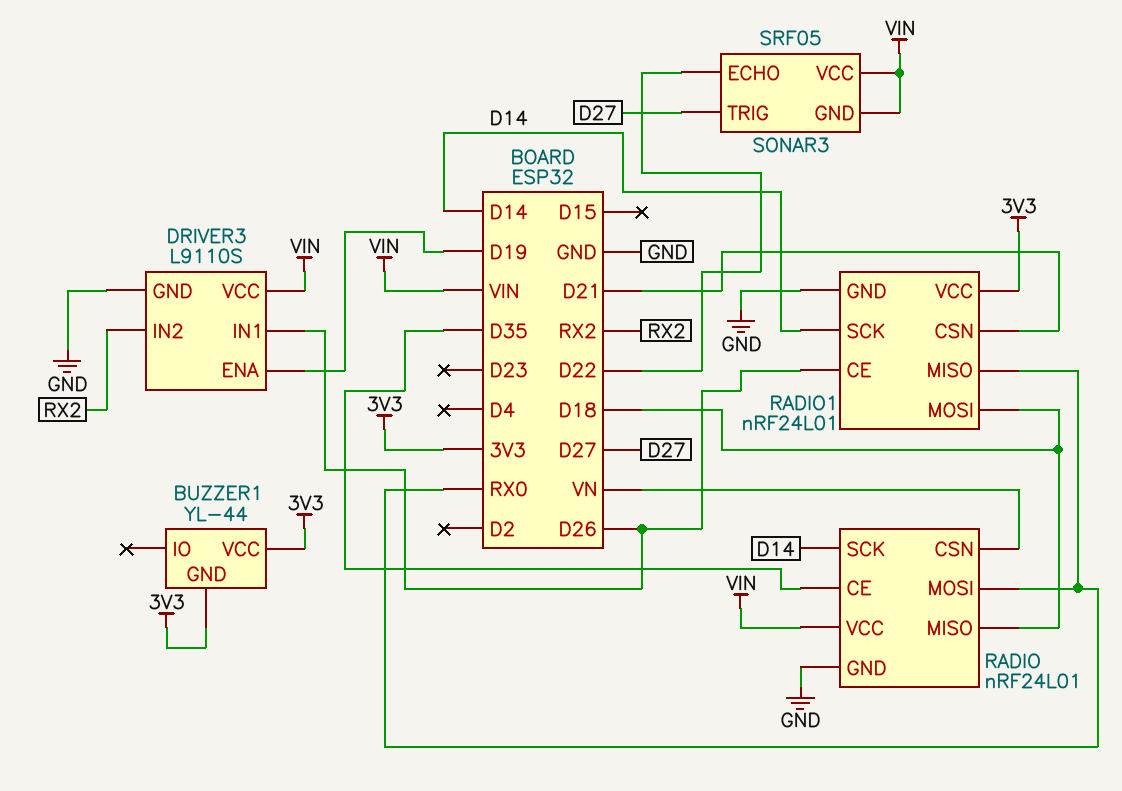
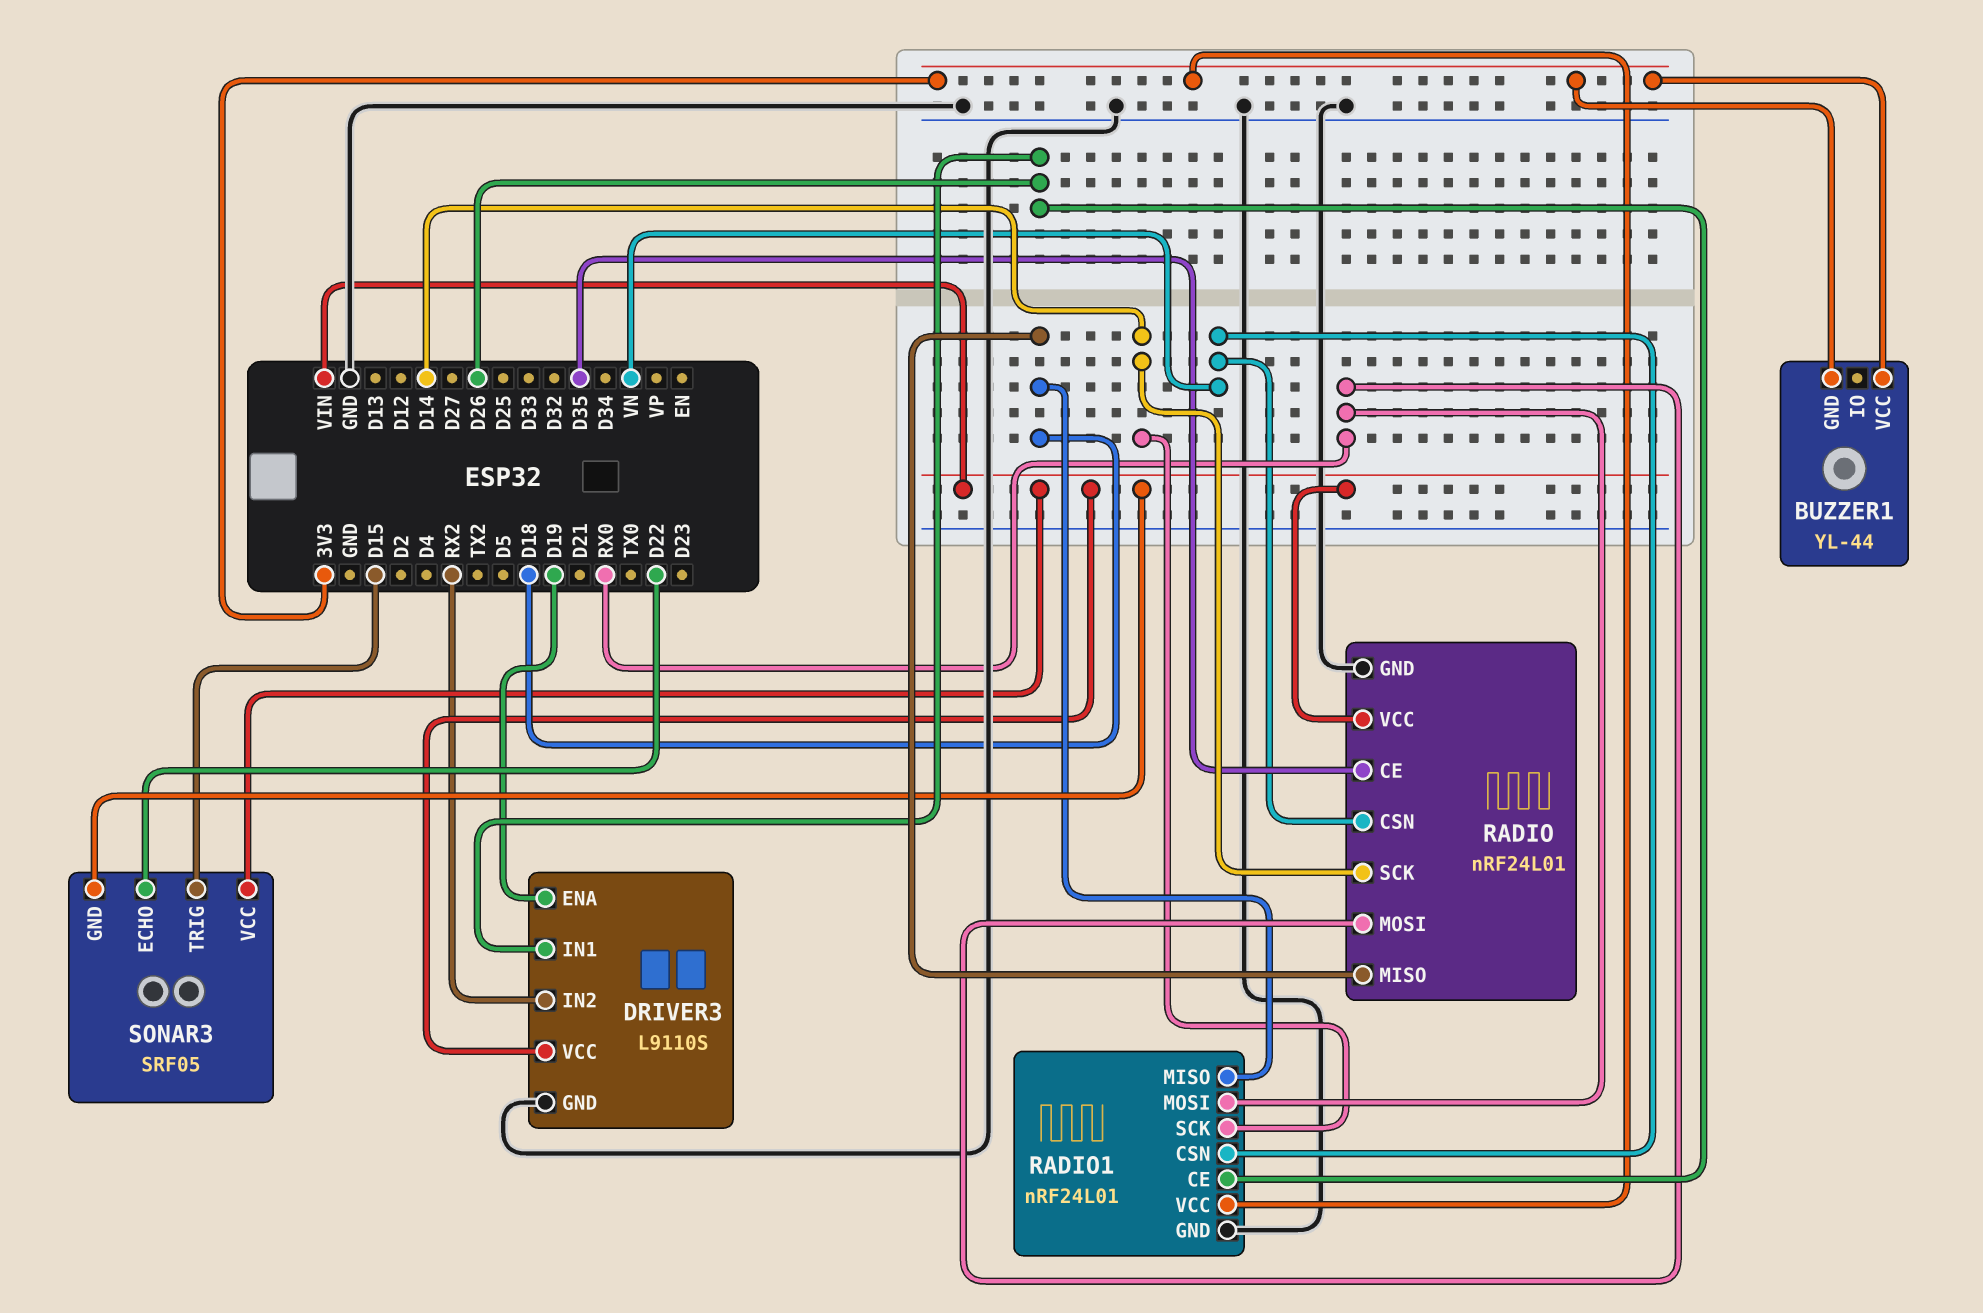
RADIO1 pin CSN: D21 -> VN
RADIO1 pin MISO: RX0 -> D18
RADIO1 pin MOSI: D18 -> RX0
SONAR3 pin TRIG: D27 -> D15

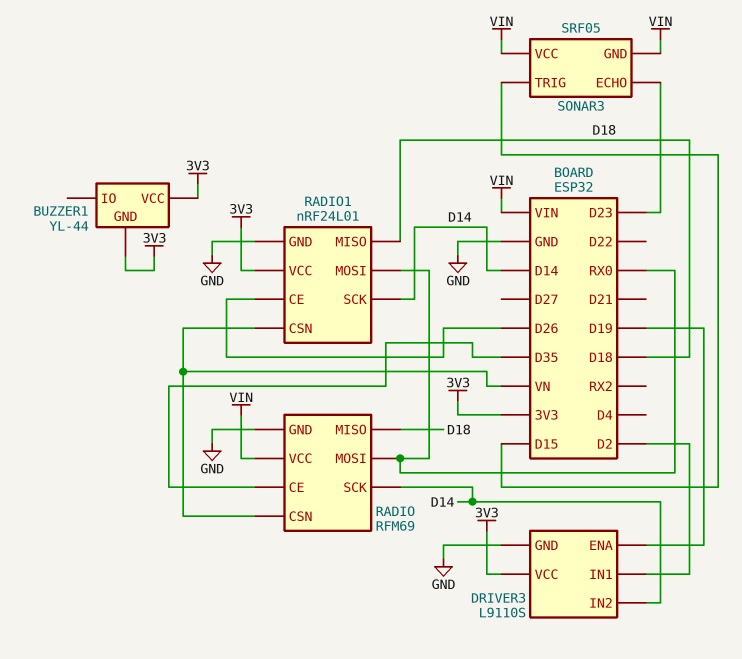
DRIVER3 pin IN1: D26 -> D2
DRIVER3 pin IN2: RX2 -> D14
DRIVER3 pin VCC: VIN -> 3V3
RADIO: nRF24L01 -> RFM69
SONAR3 pin ECHO: D22 -> D23

